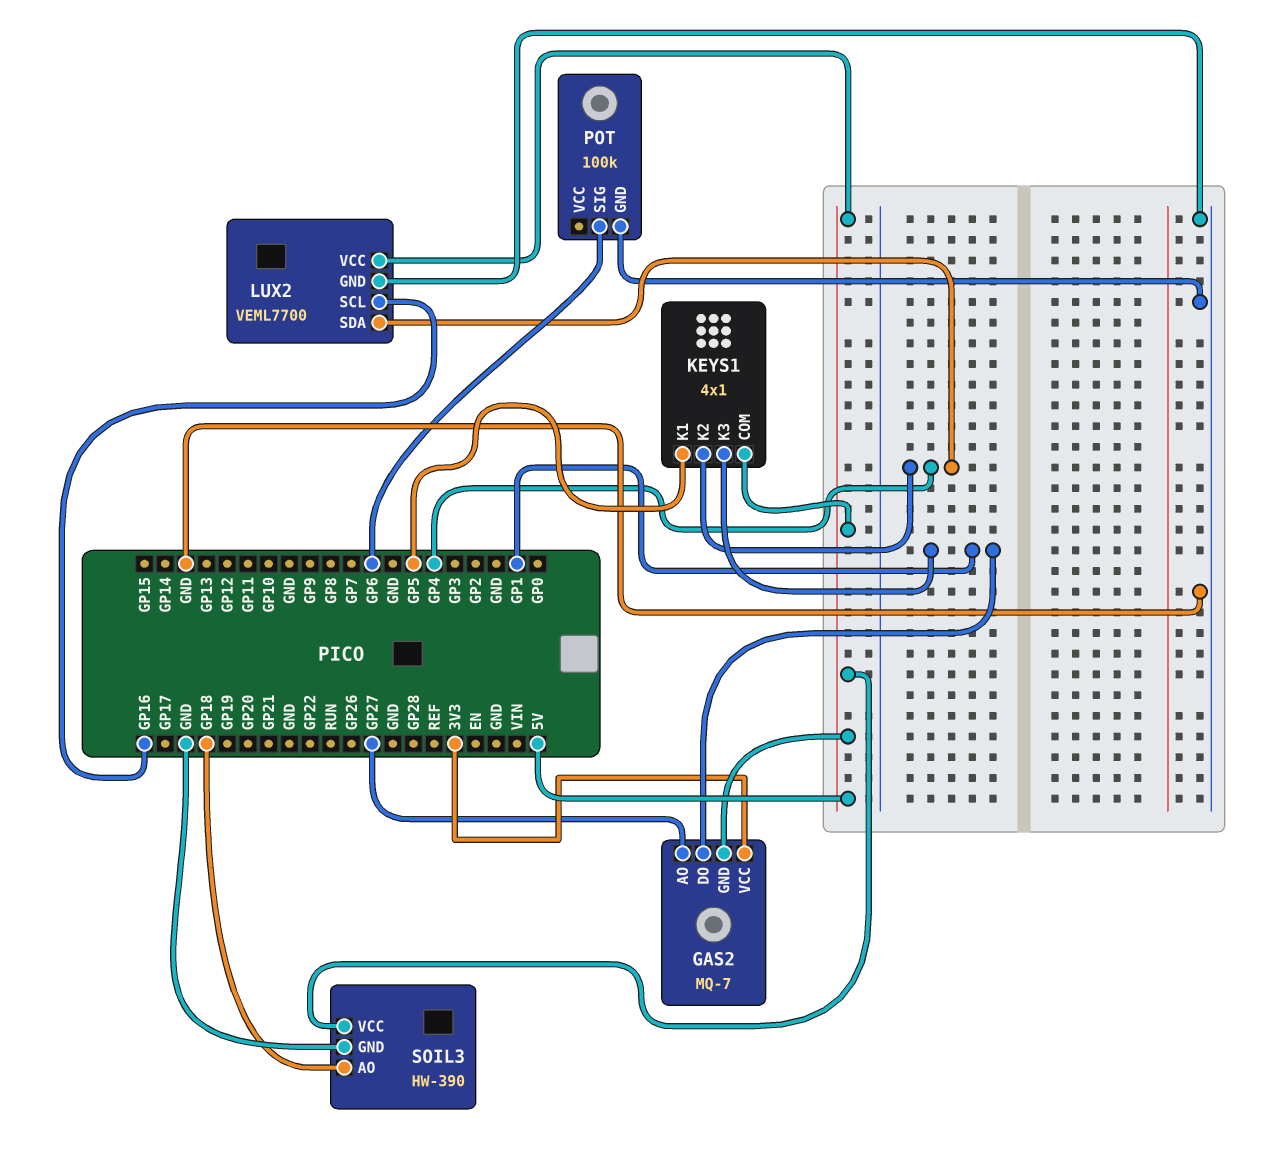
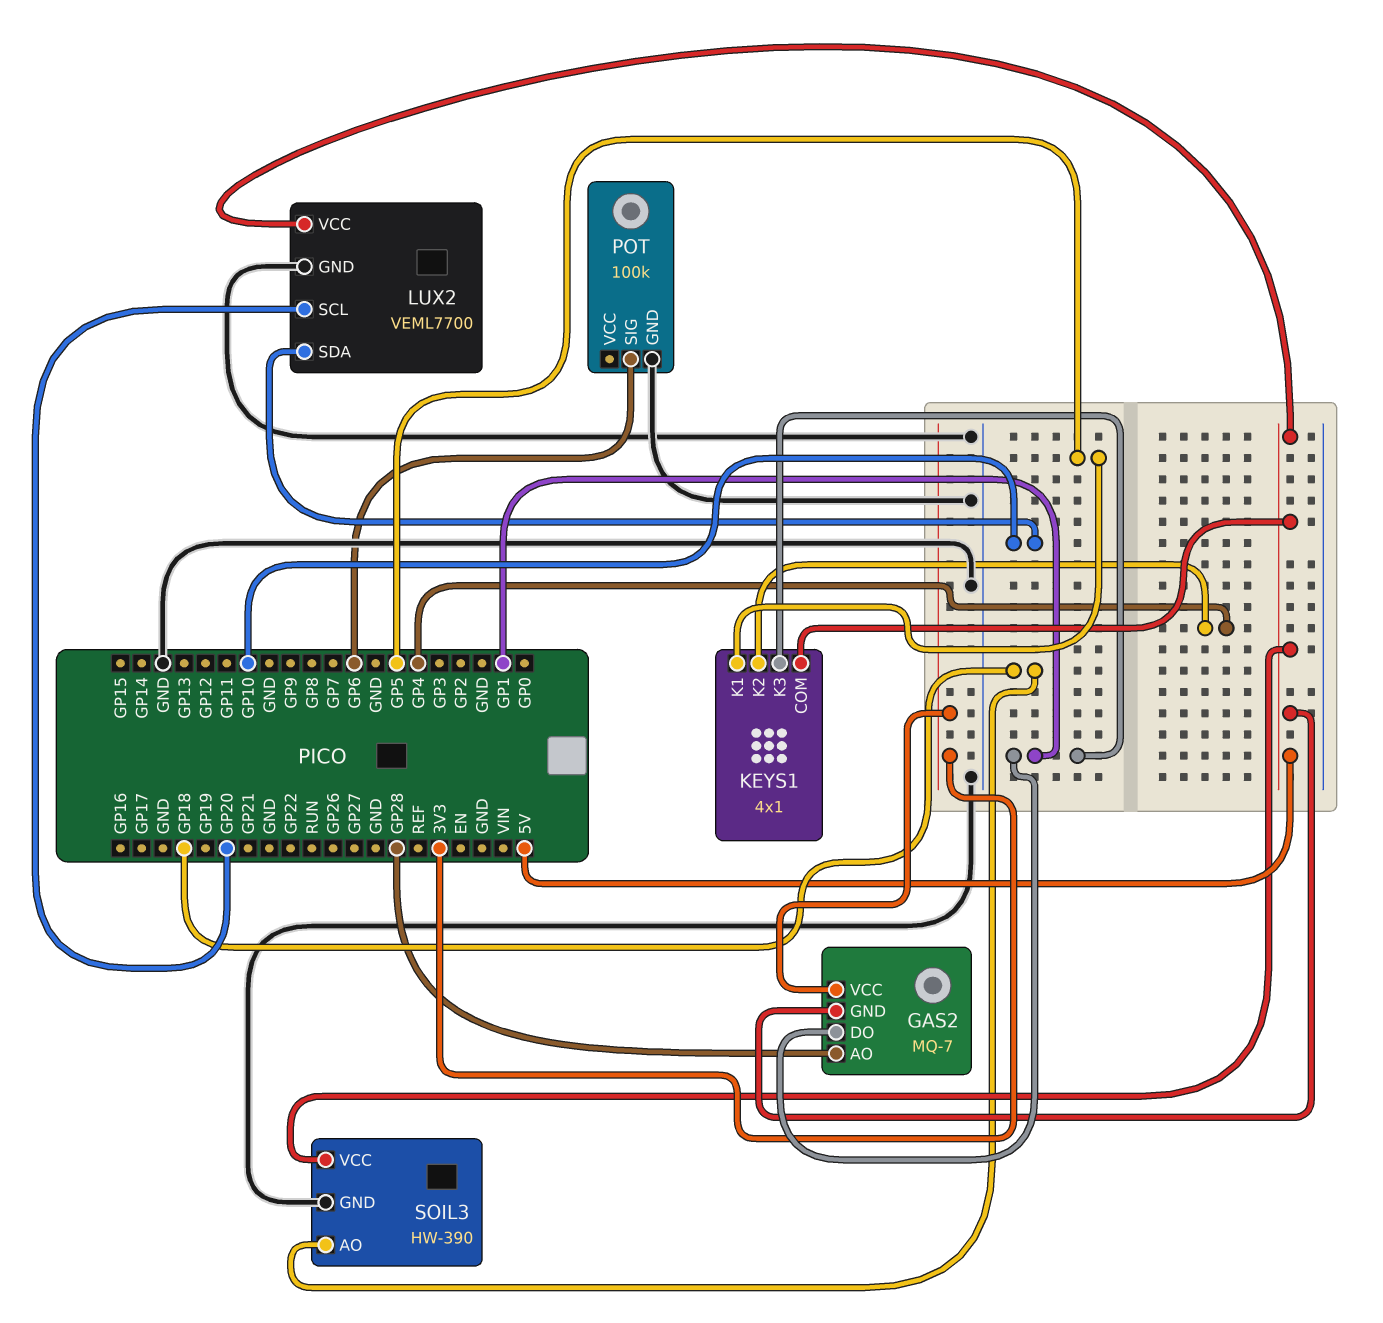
GAS2 pin AO: GP27 -> GP28
LUX2 pin SCL: GP16 -> GP20
LUX2 pin SDA: GP4 -> GP10

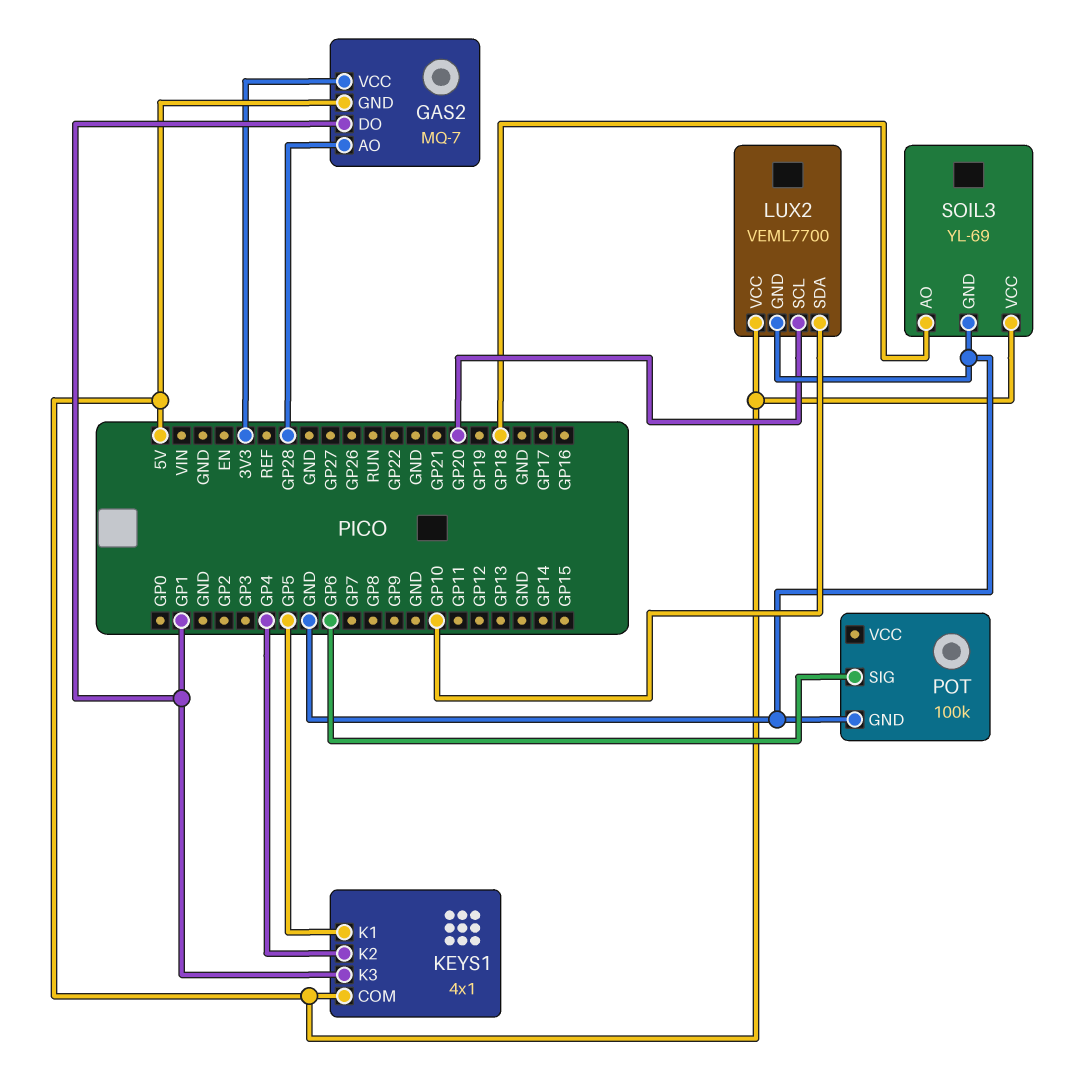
SOIL3: HW-390 -> YL-69

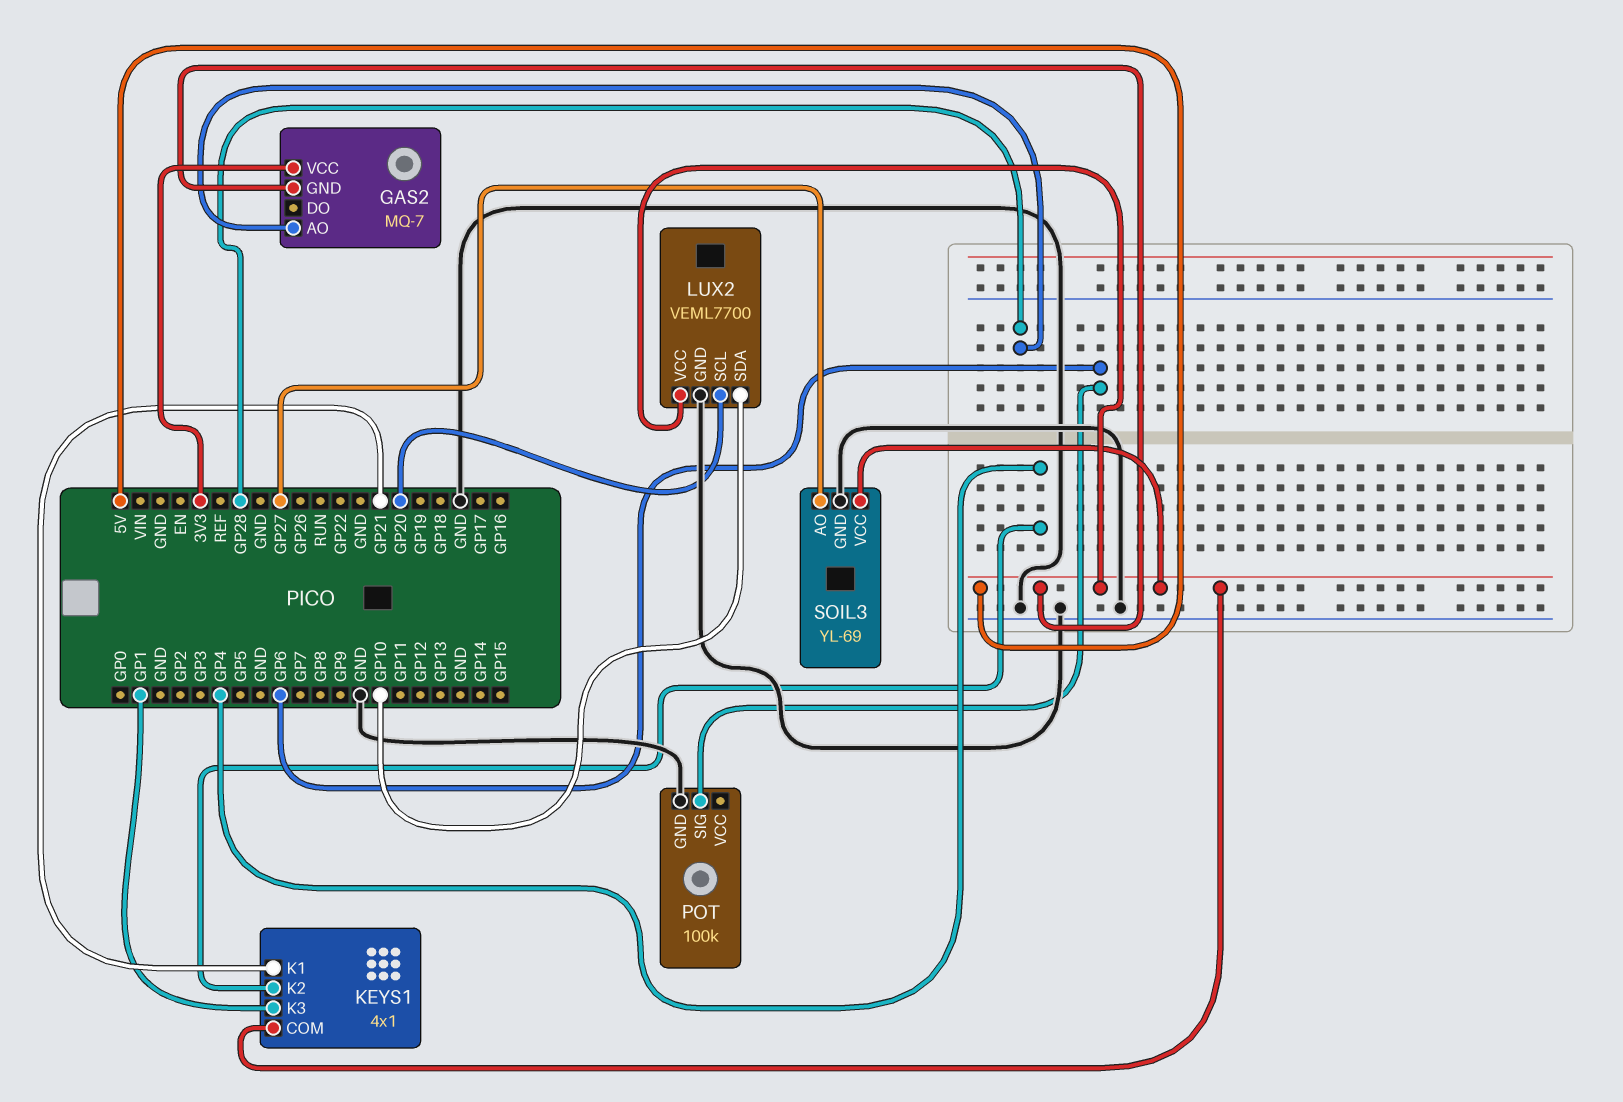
GAS2 pin DO: GP1 -> none
KEYS1 pin K1: GP5 -> GP21
SOIL3 pin AO: GP18 -> GP27

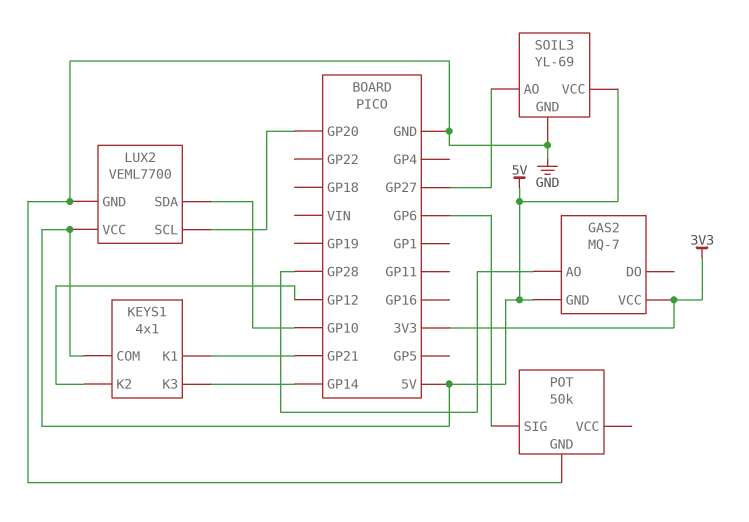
KEYS1 pin K2: GP4 -> GP12
KEYS1 pin K3: GP1 -> GP14
POT: 100k -> 50k

